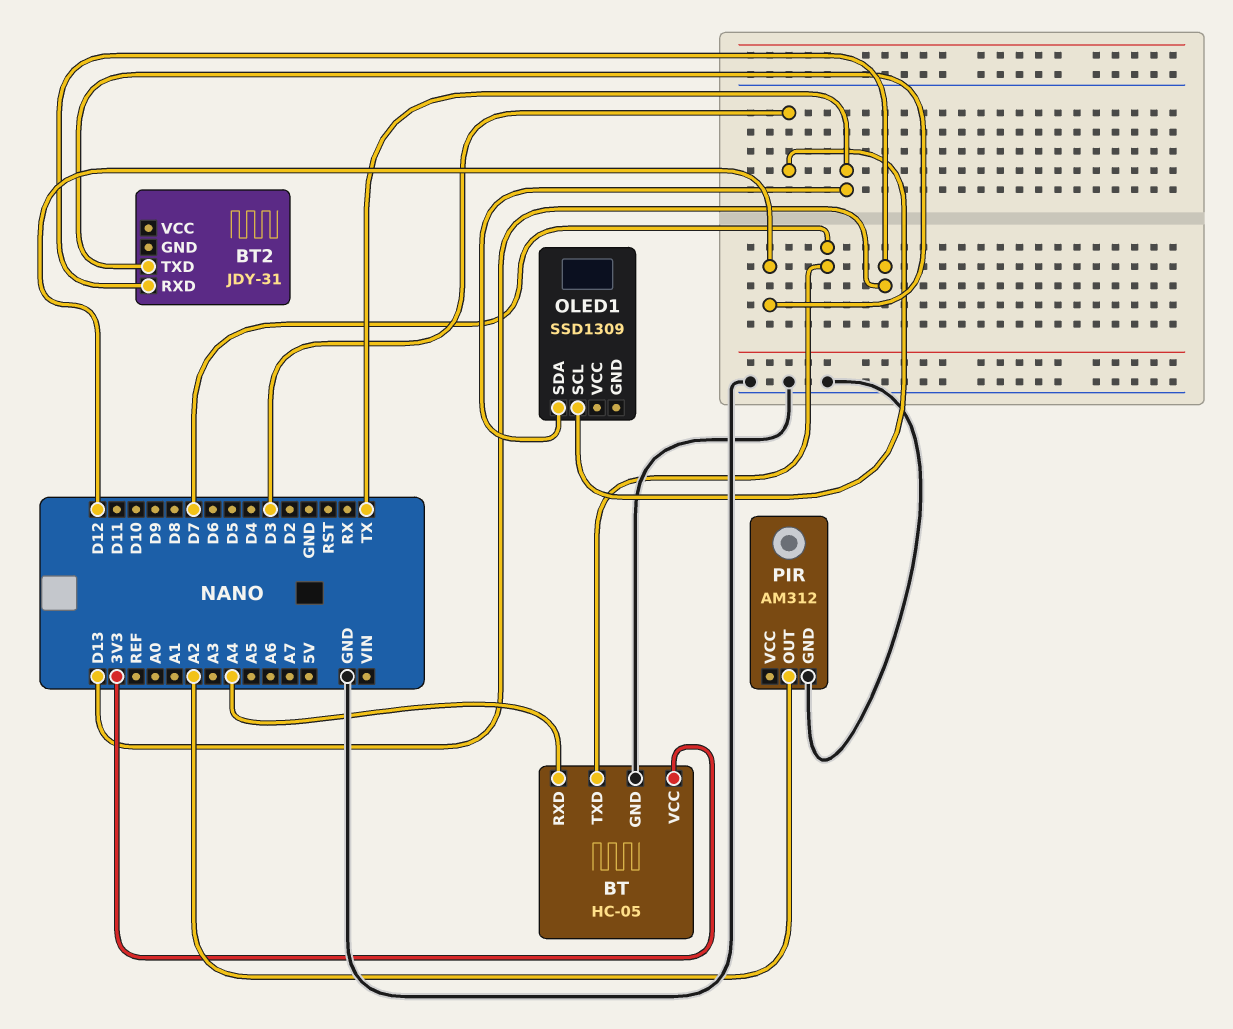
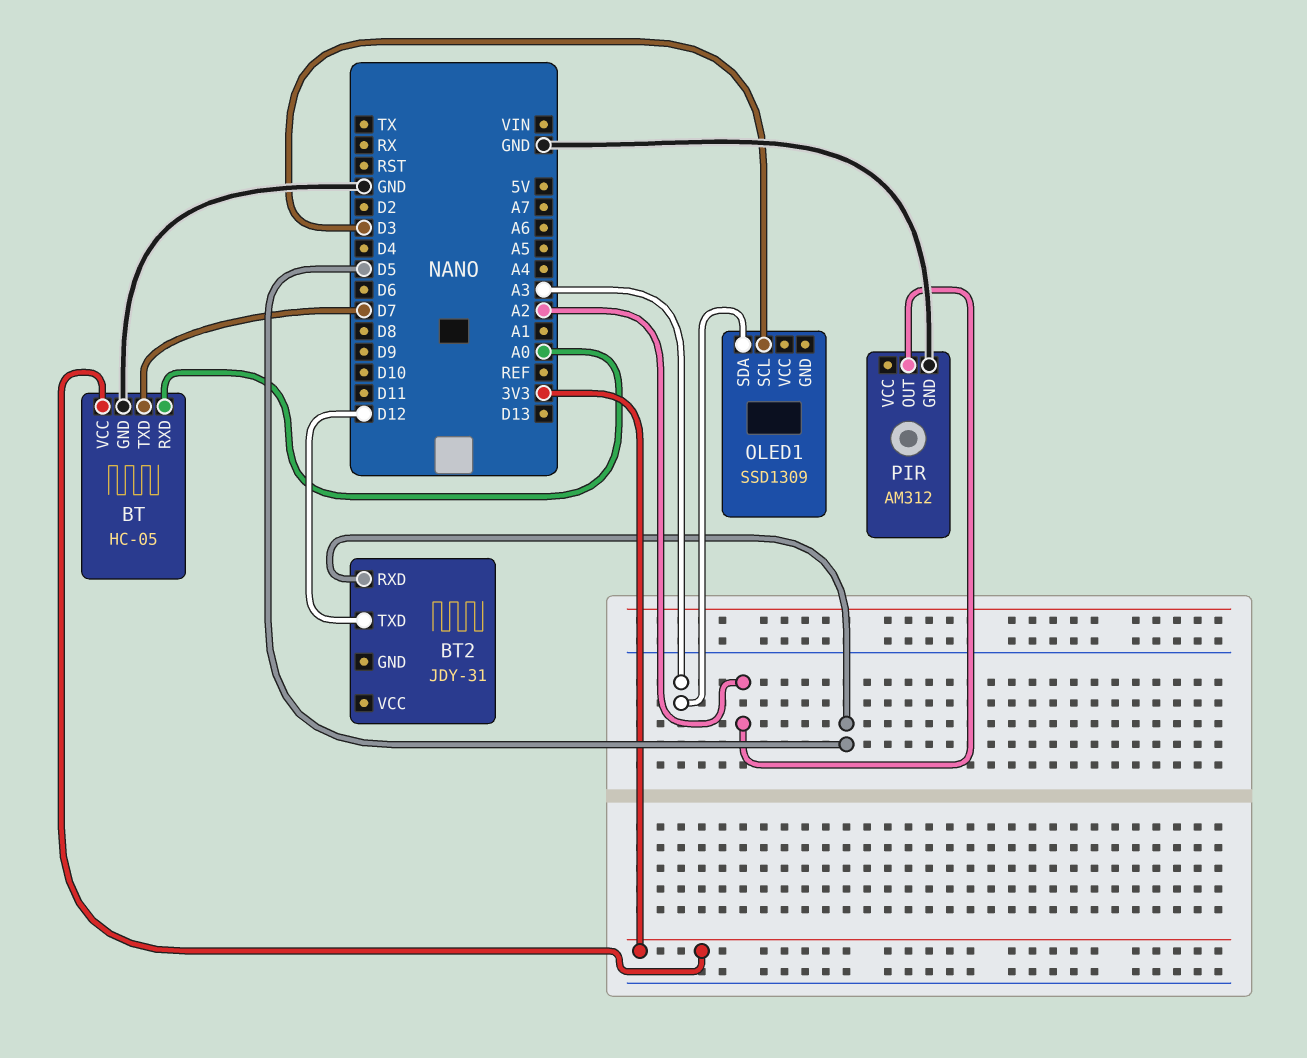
BT pin RXD: A4 -> A0
BT2 pin RXD: D13 -> D5
OLED1 pin SDA: TX -> A3

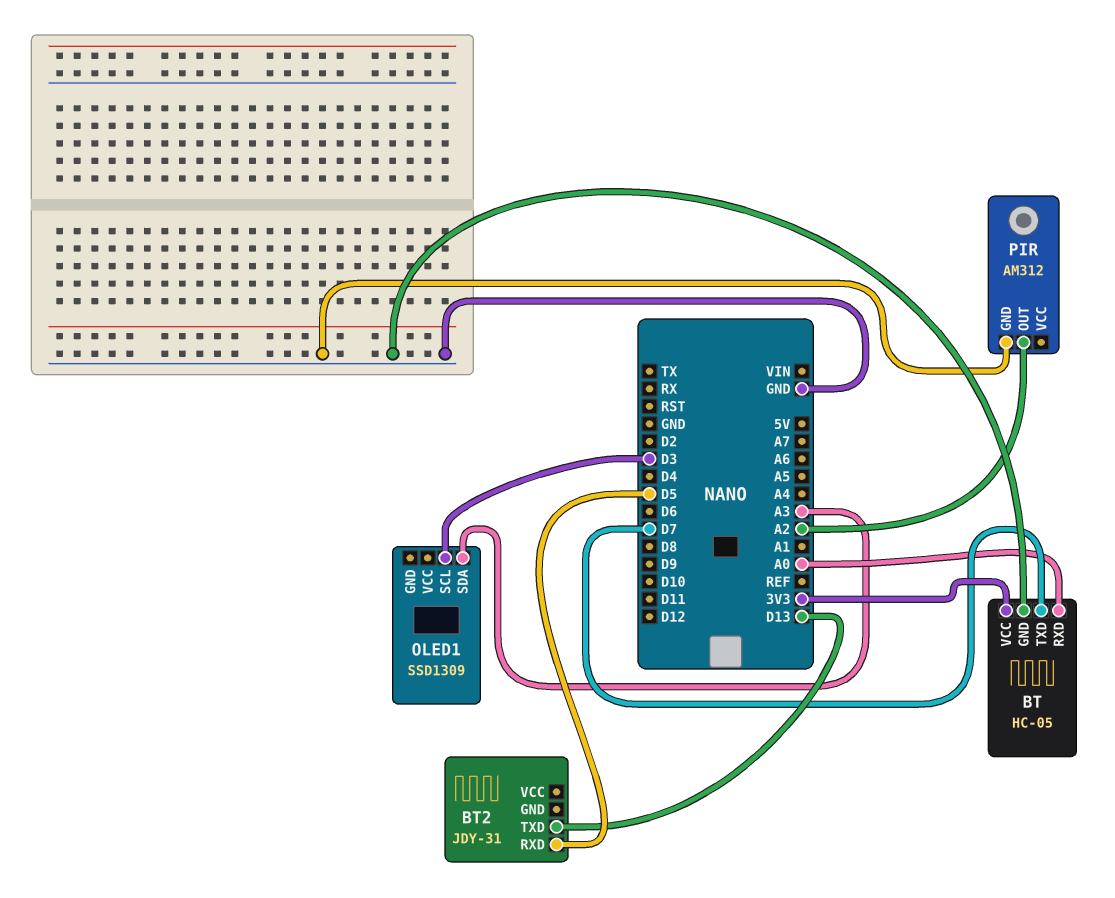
BT2 pin TXD: D12 -> D13

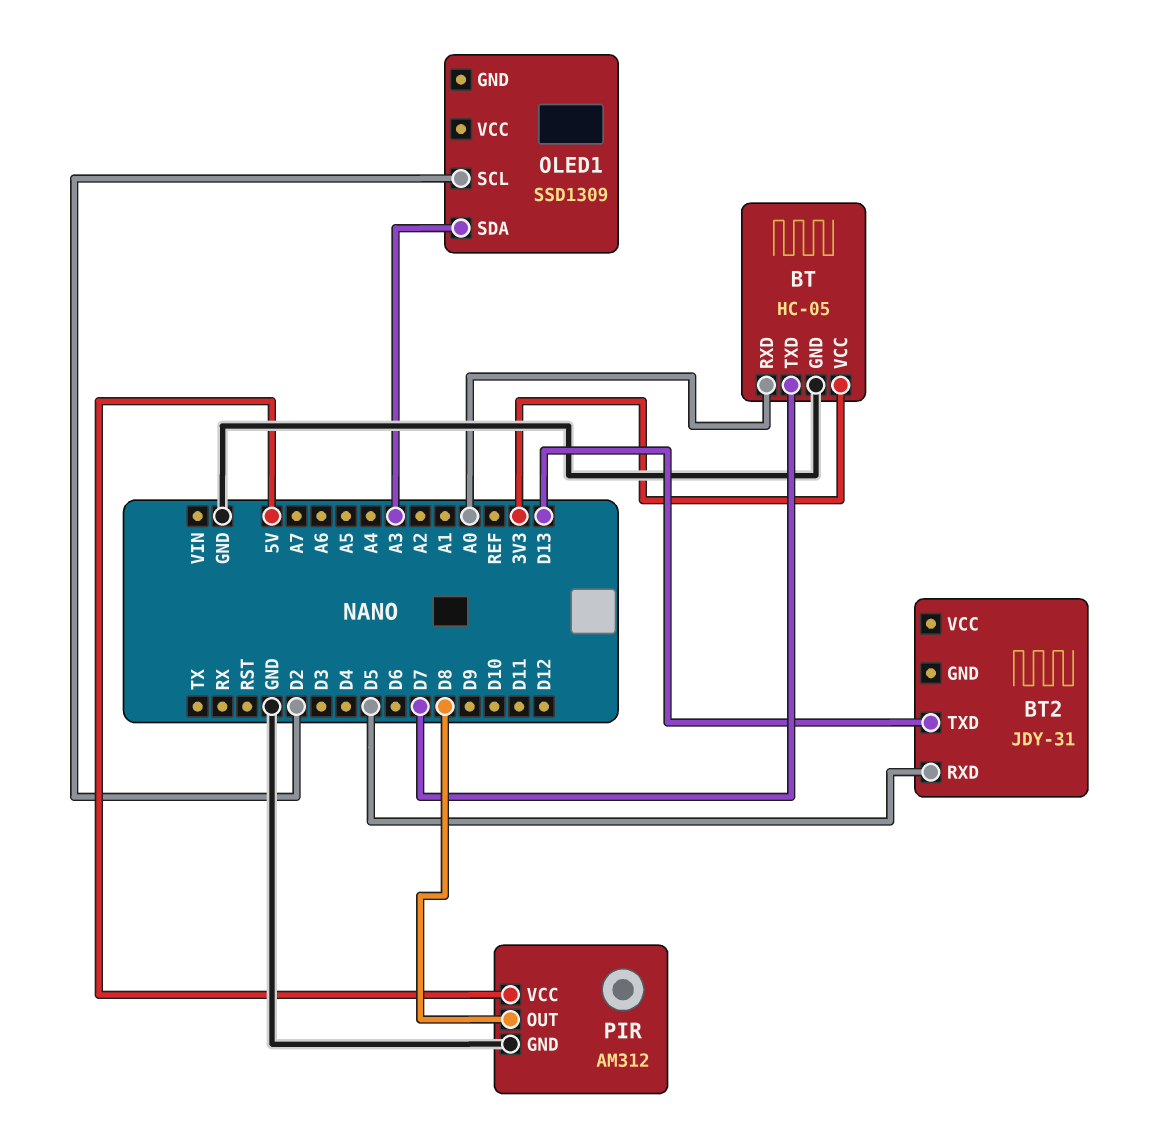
OLED1 pin SCL: D3 -> D2
PIR pin OUT: A2 -> D8
PIR pin VCC: none -> 5V

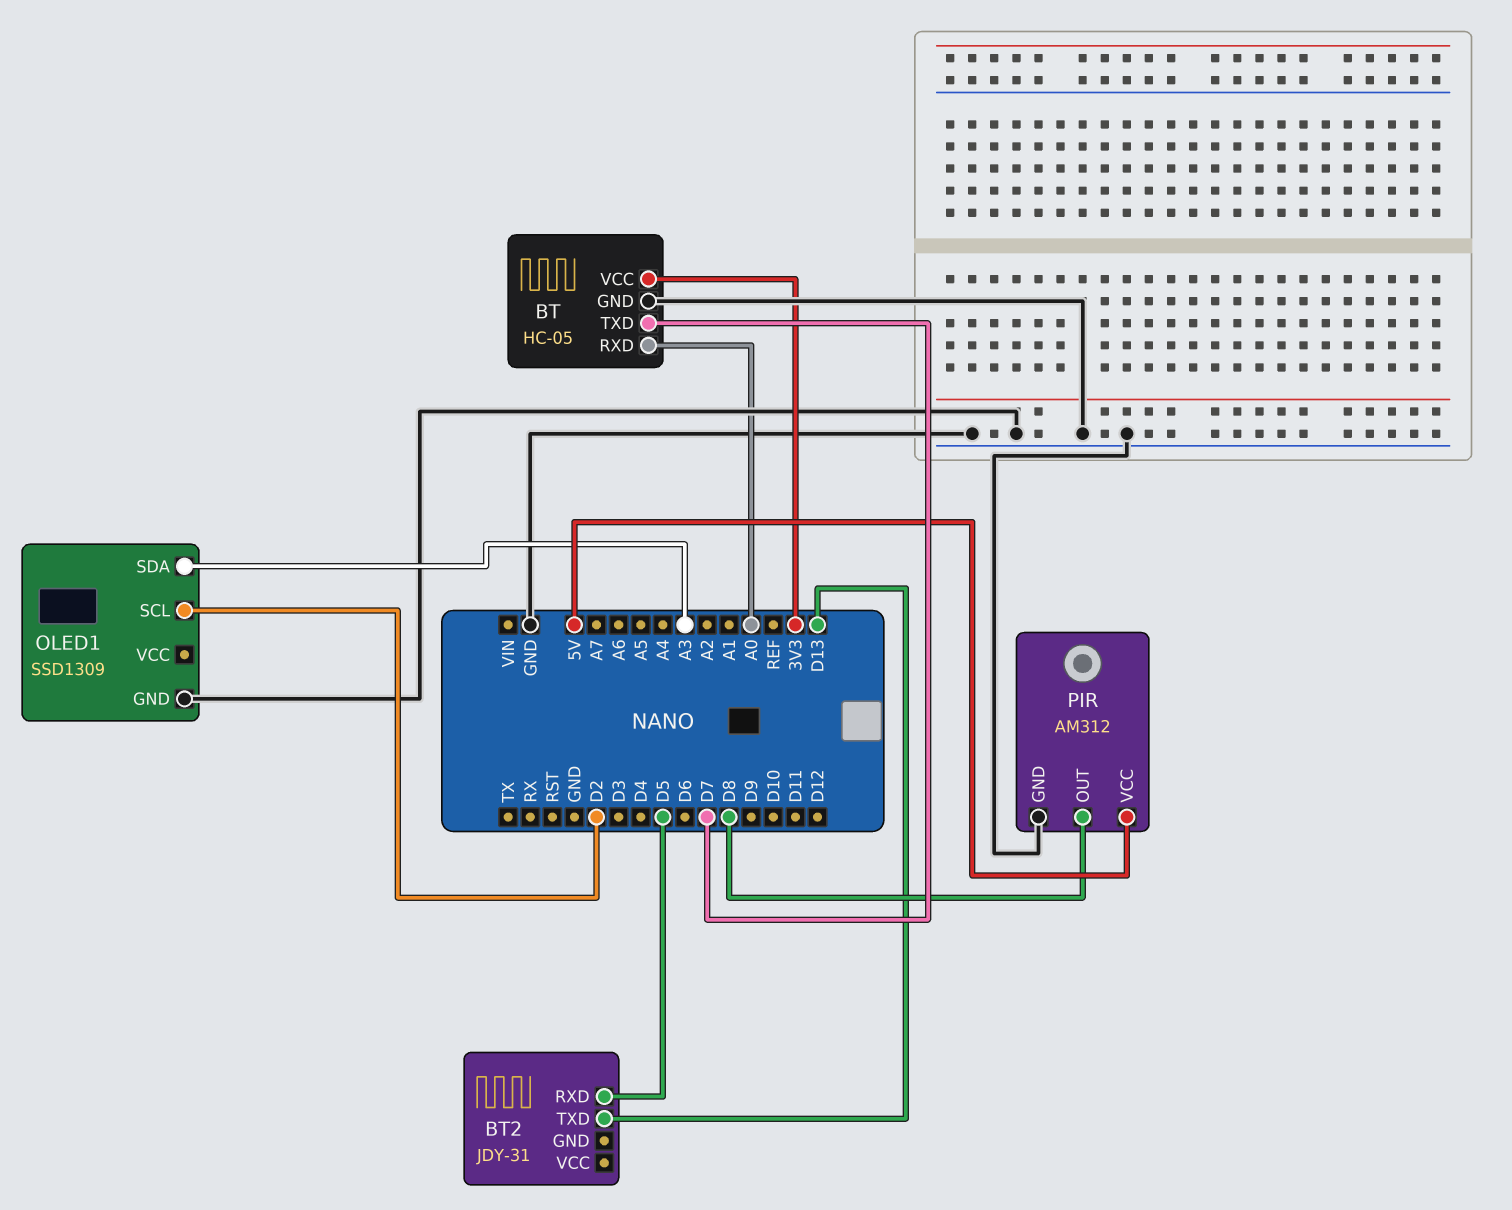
OLED1 pin GND: none -> GND

